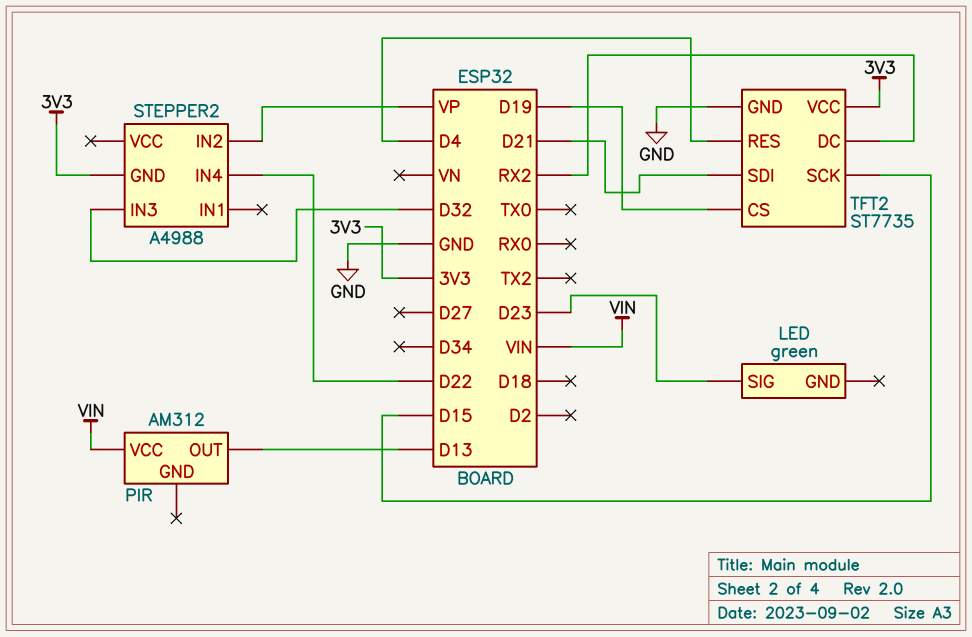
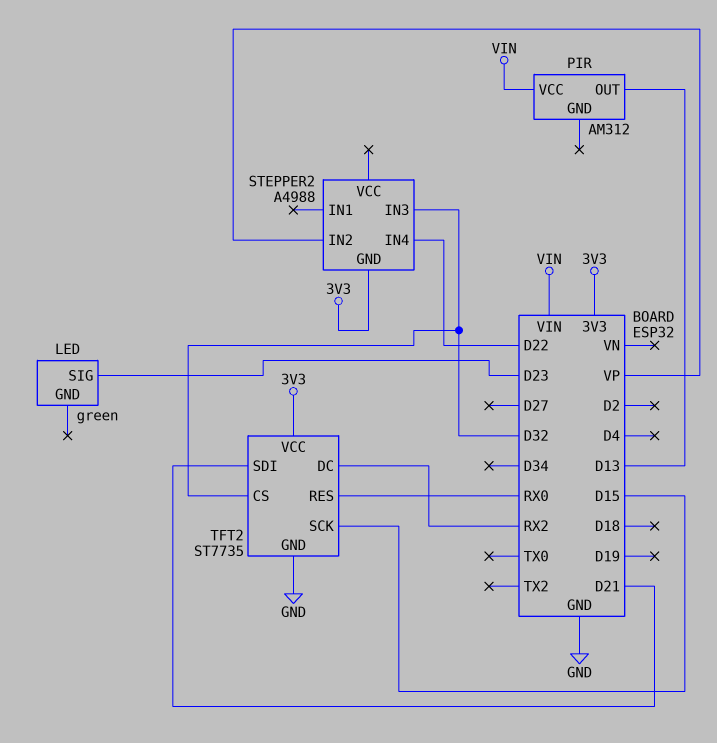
TFT2 pin CS: D19 -> D32
TFT2 pin RES: D4 -> RX0

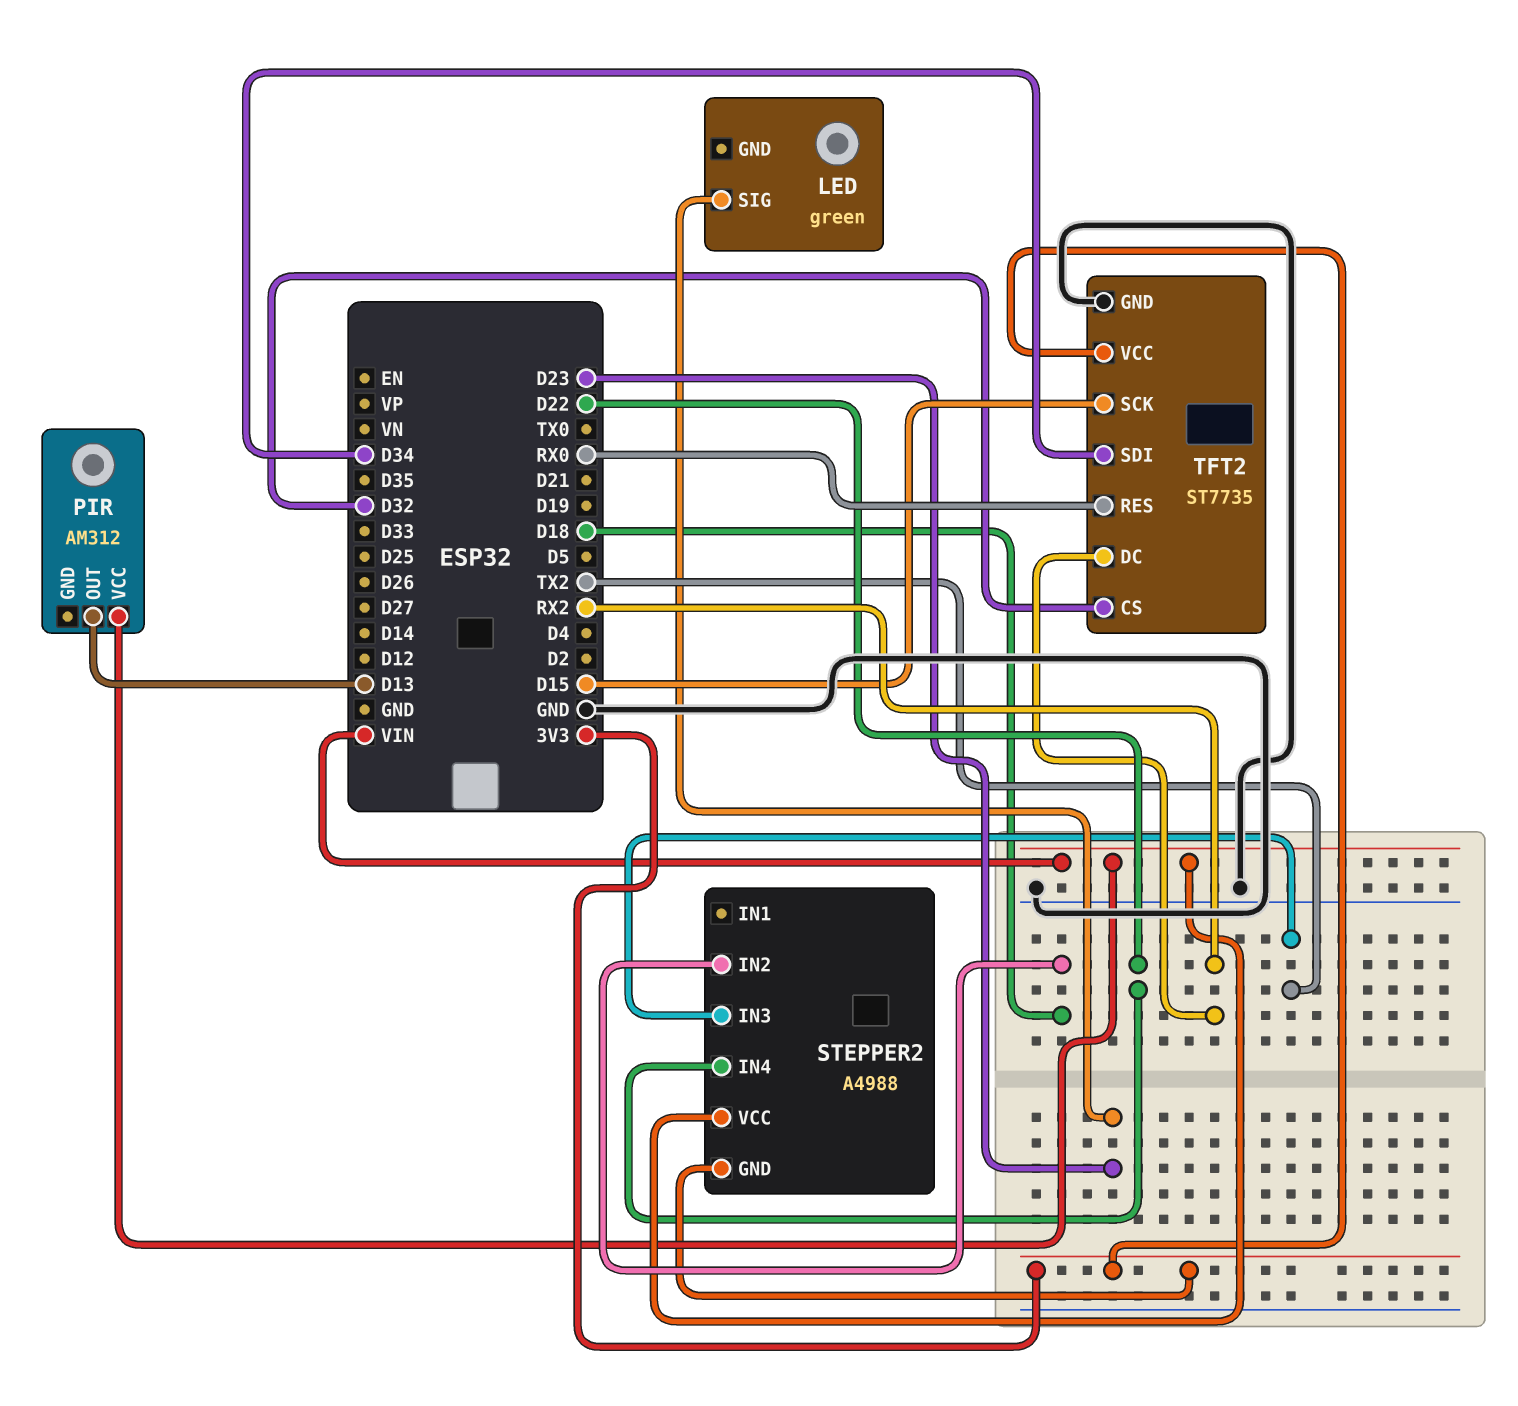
STEPPER2 pin IN2: VP -> D18
STEPPER2 pin IN3: D32 -> TX2
STEPPER2 pin VCC: none -> VIN
TFT2 pin SDI: D21 -> D34

